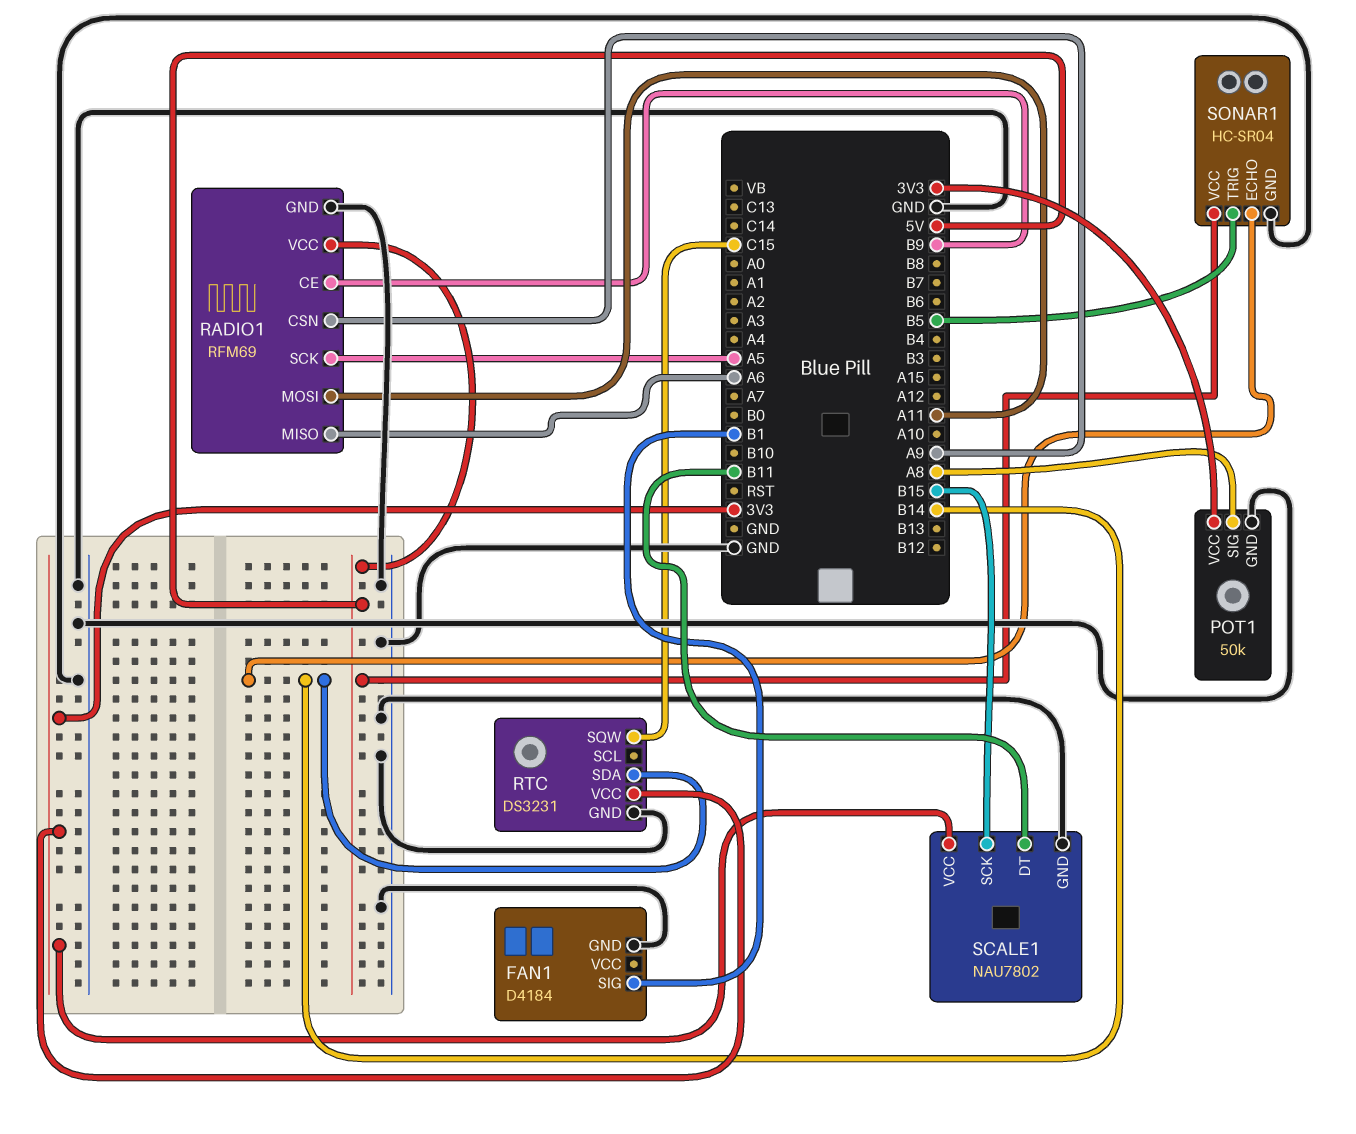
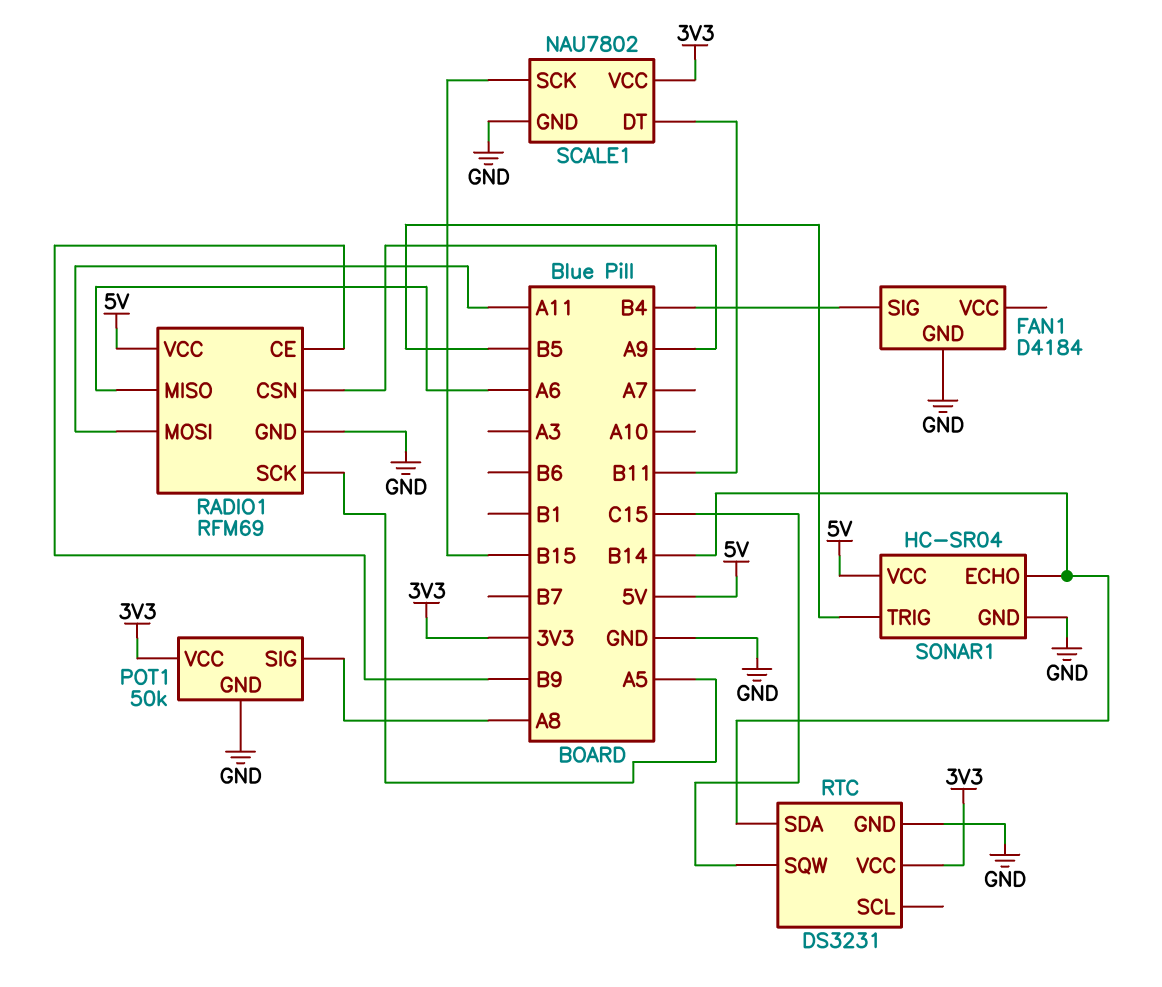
FAN1 pin SIG: B1 -> B4

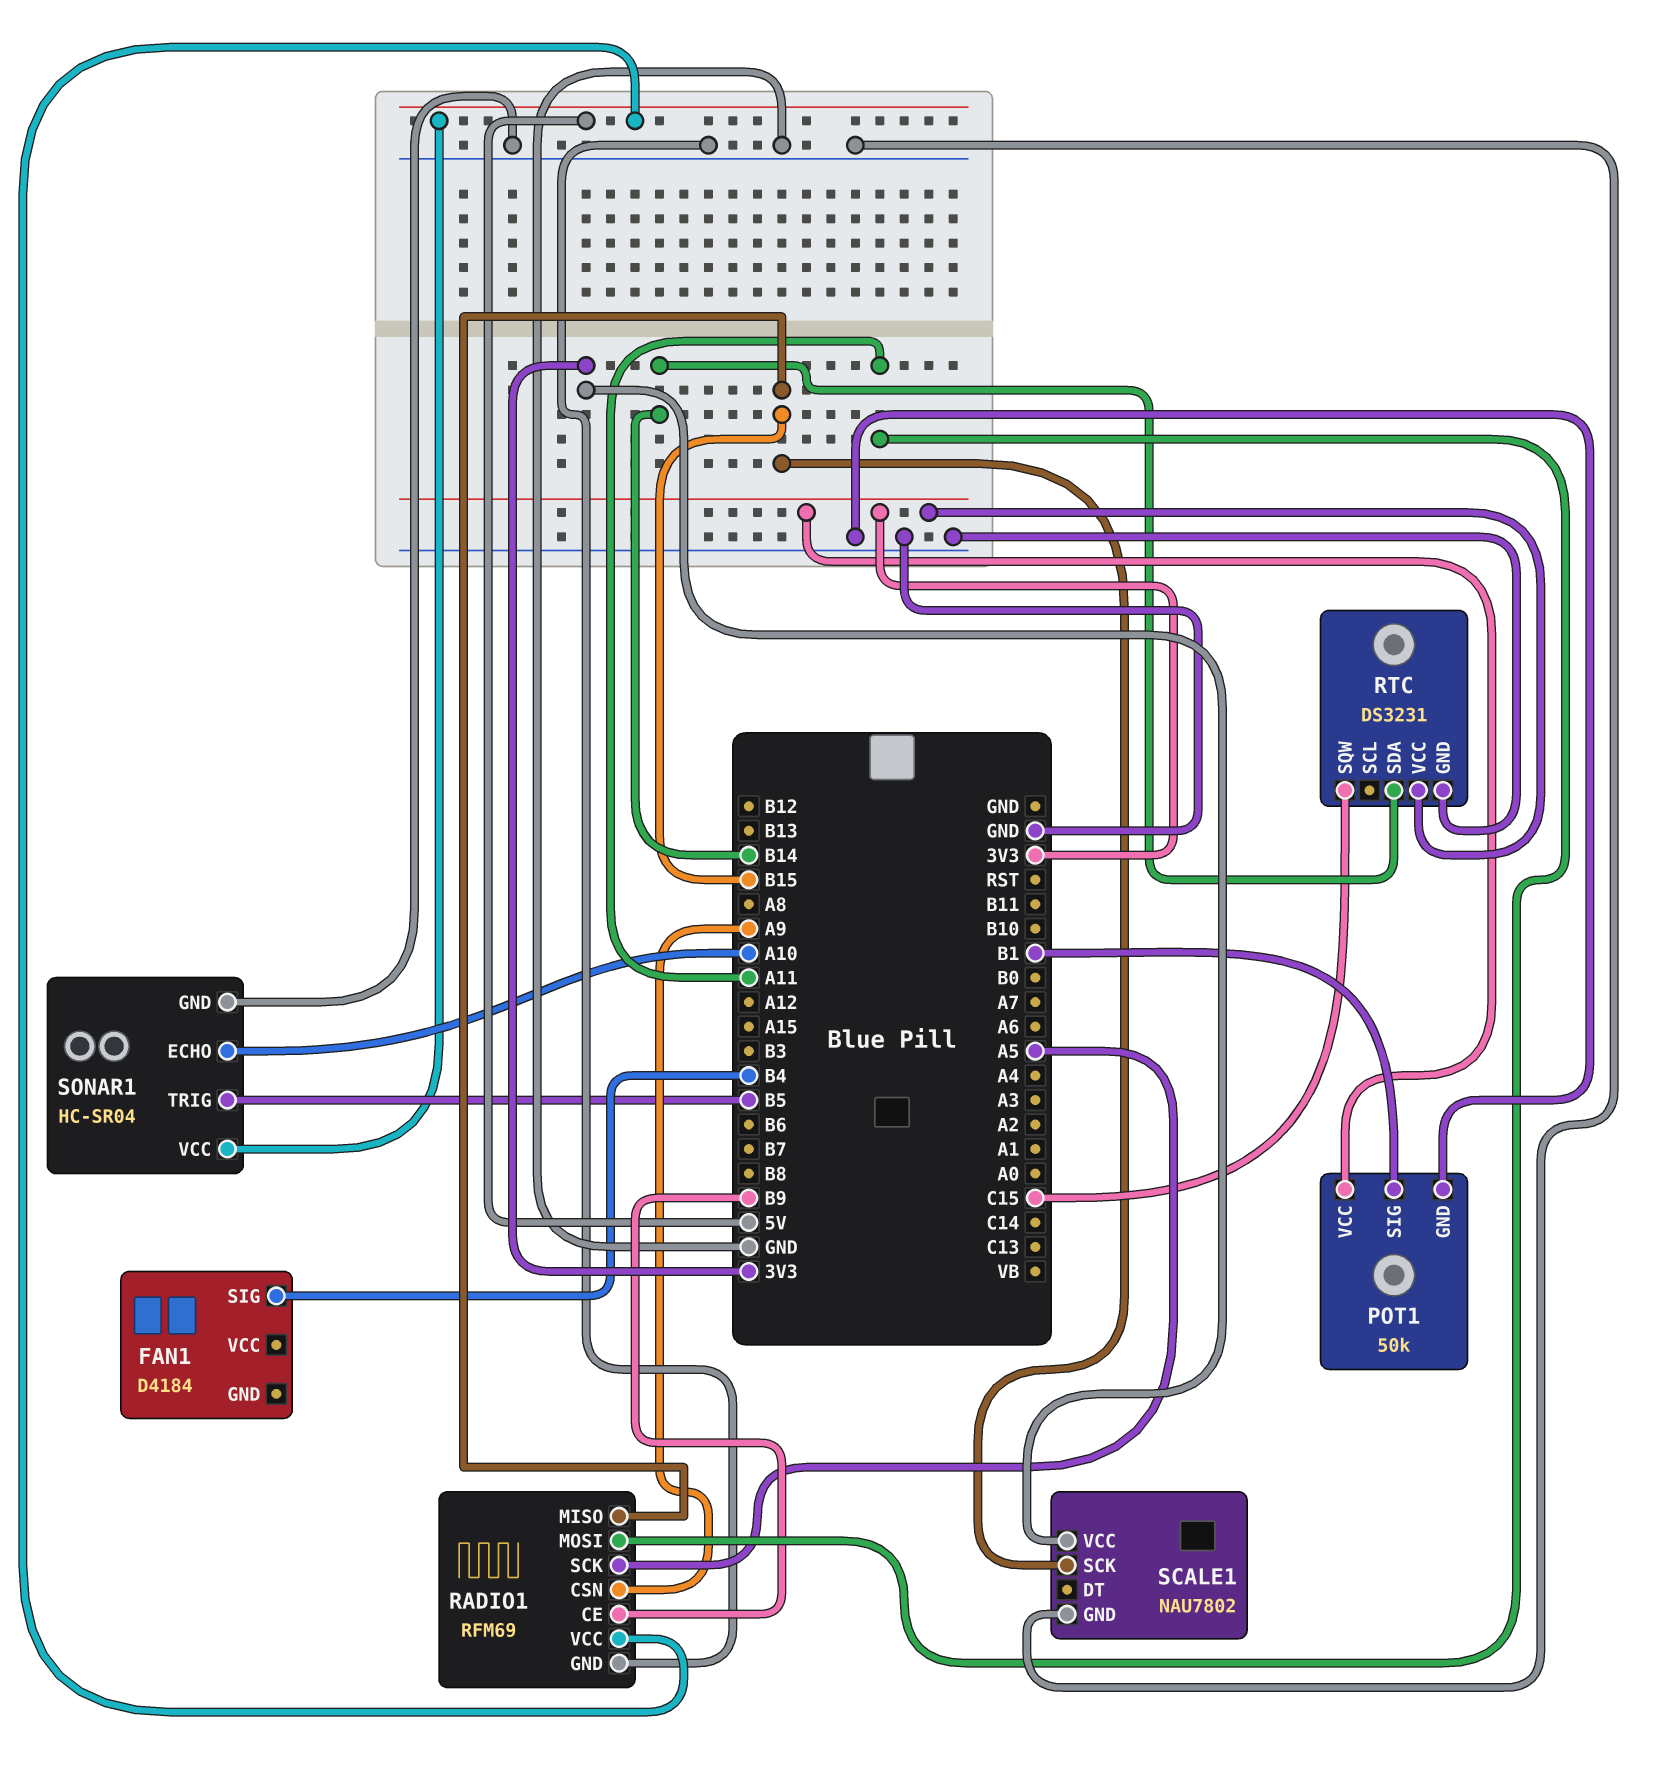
FAN1 pin GND: GND -> none
POT1 pin SIG: A8 -> B1
RADIO1 pin MISO: A6 -> B15
SCALE1 pin DT: B11 -> none
SONAR1 pin ECHO: B14 -> A10

